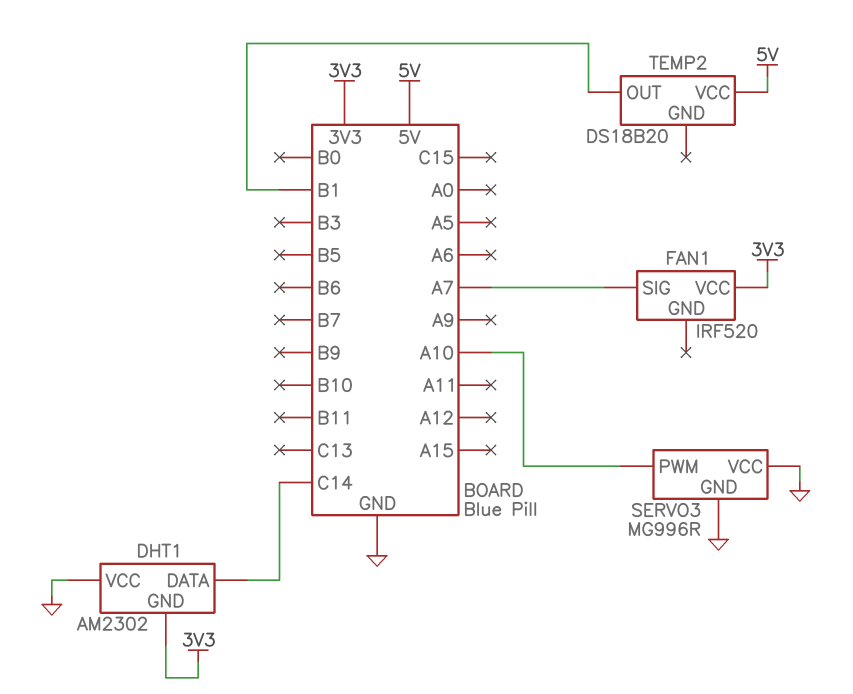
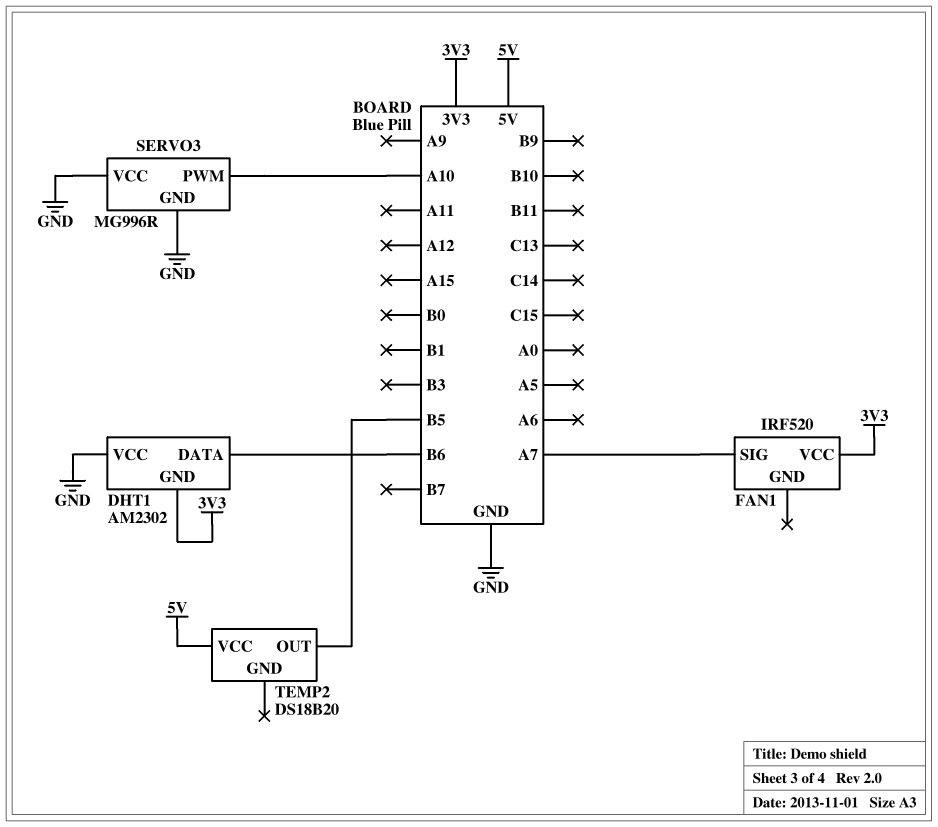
DHT1 pin DATA: C14 -> B6
TEMP2 pin OUT: B1 -> B5

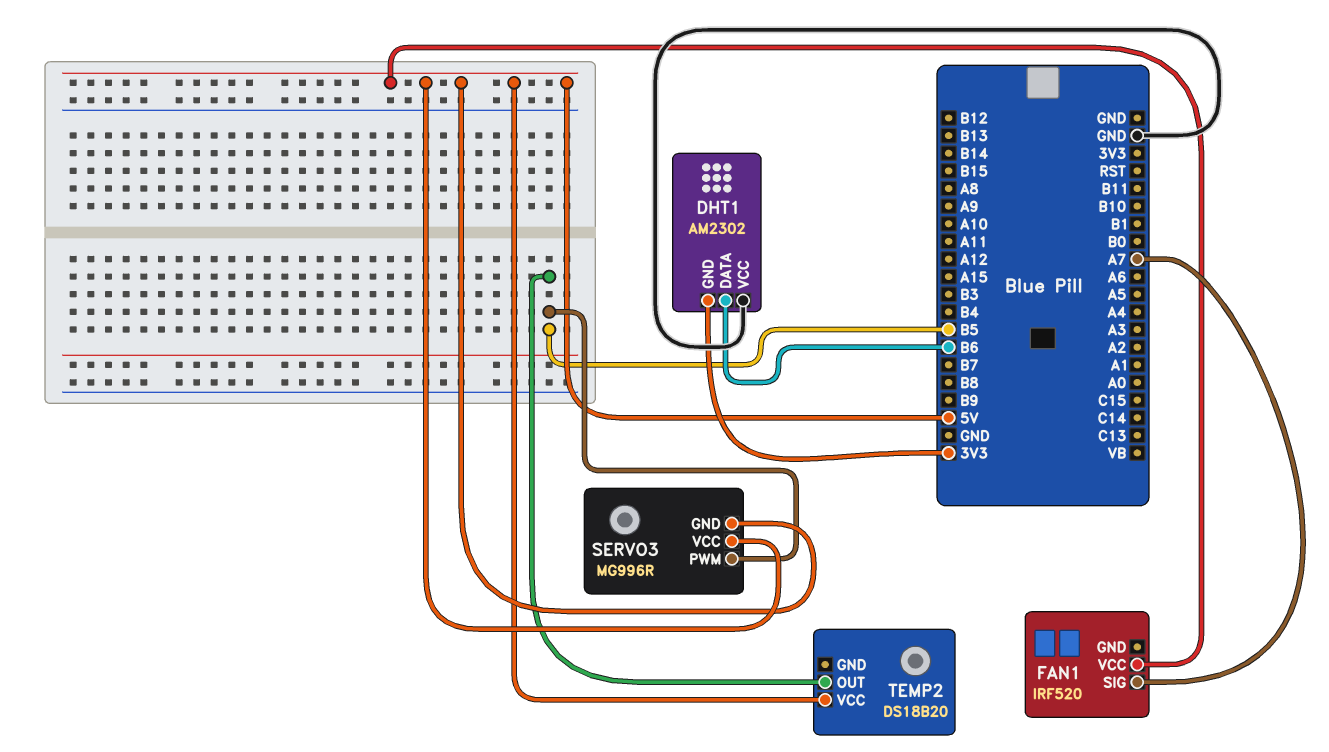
FAN1 pin VCC: 3V3 -> 5V
SERVO3 pin GND: GND -> 5V
SERVO3 pin PWM: A10 -> B5
SERVO3 pin VCC: GND -> 5V

